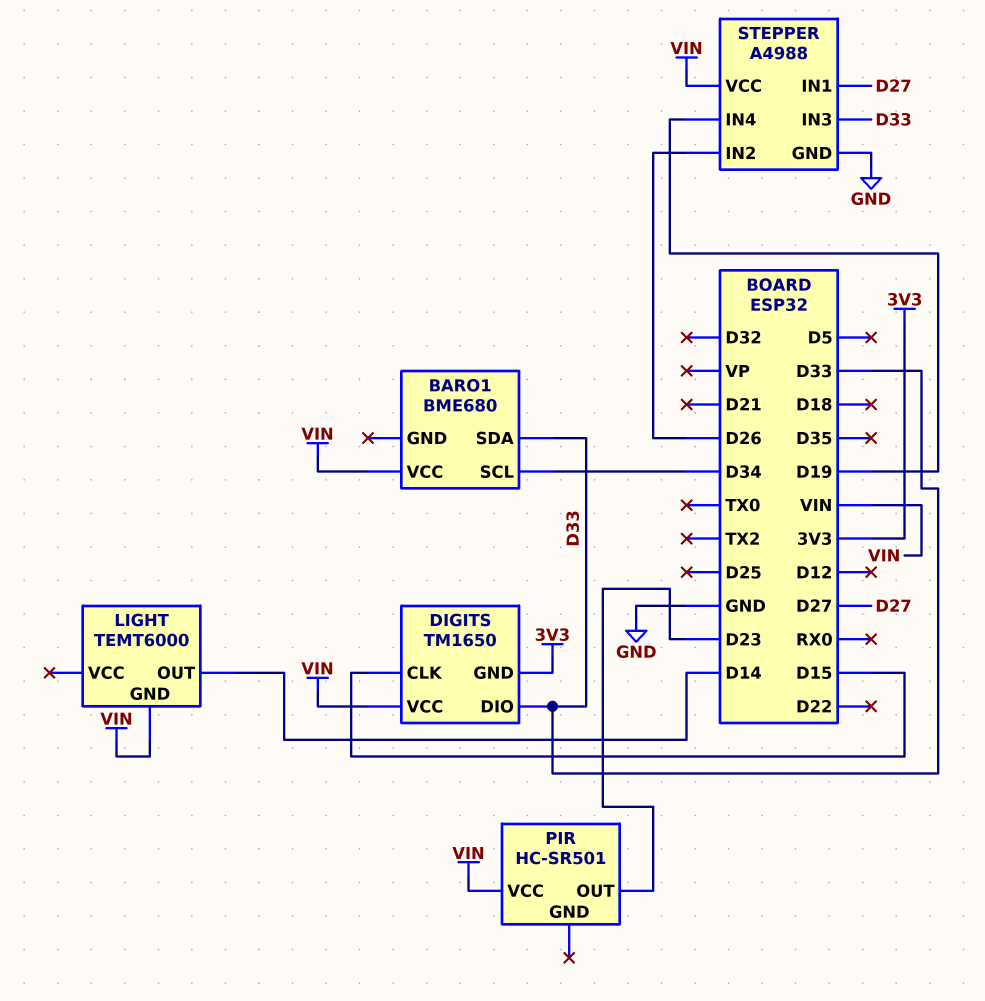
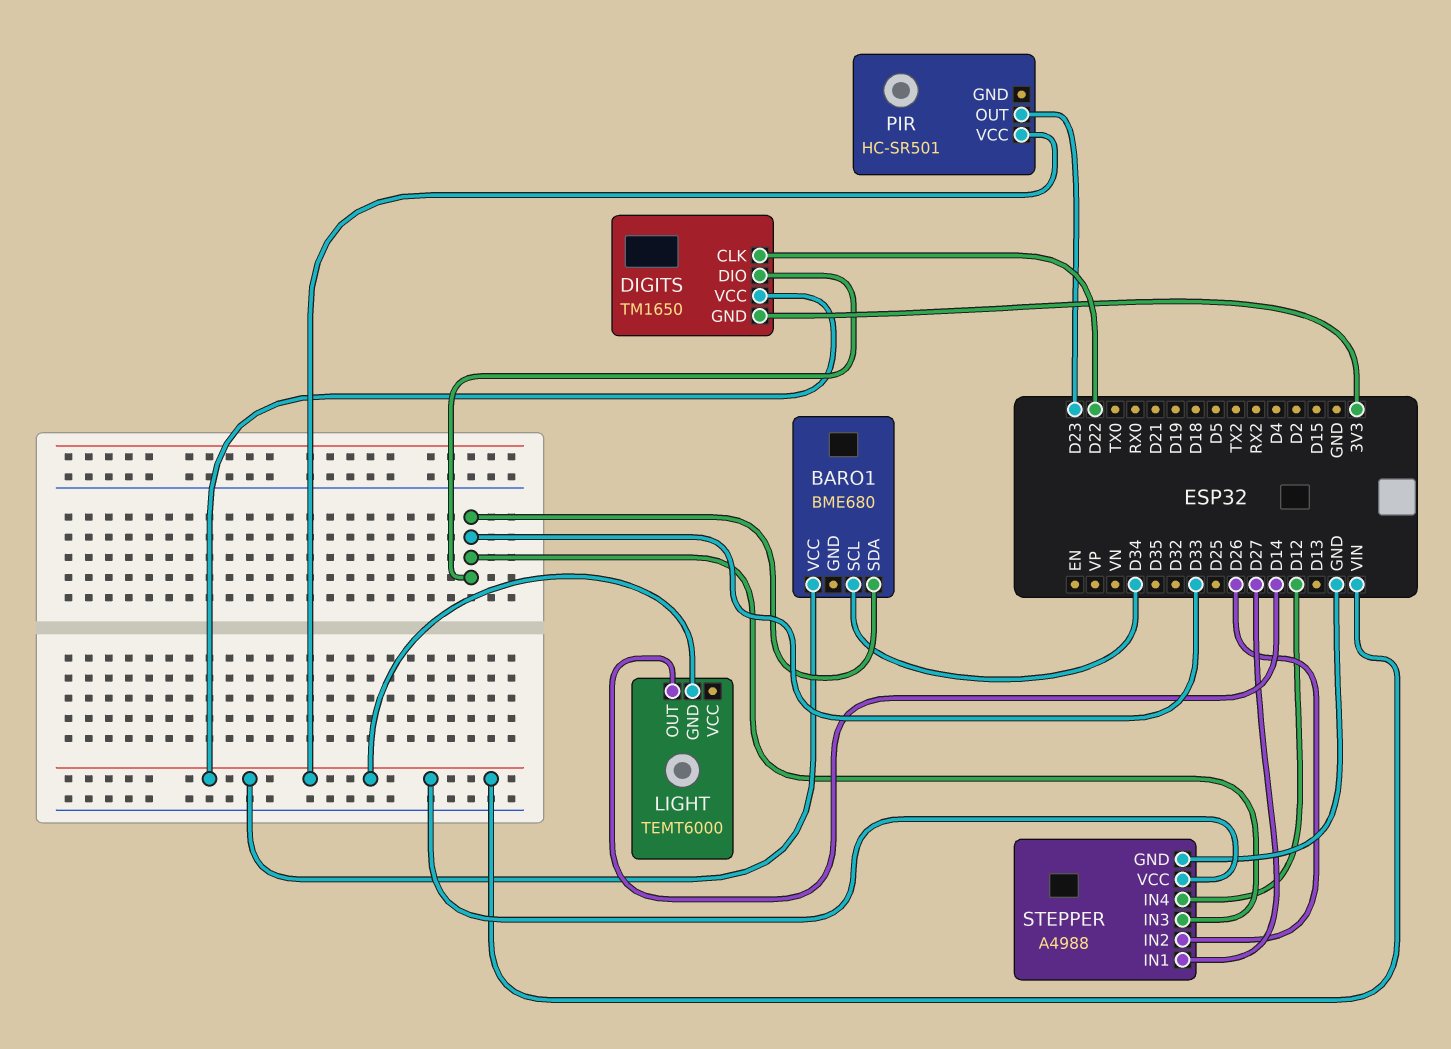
DIGITS pin CLK: D15 -> D22
STEPPER pin IN4: D19 -> D12

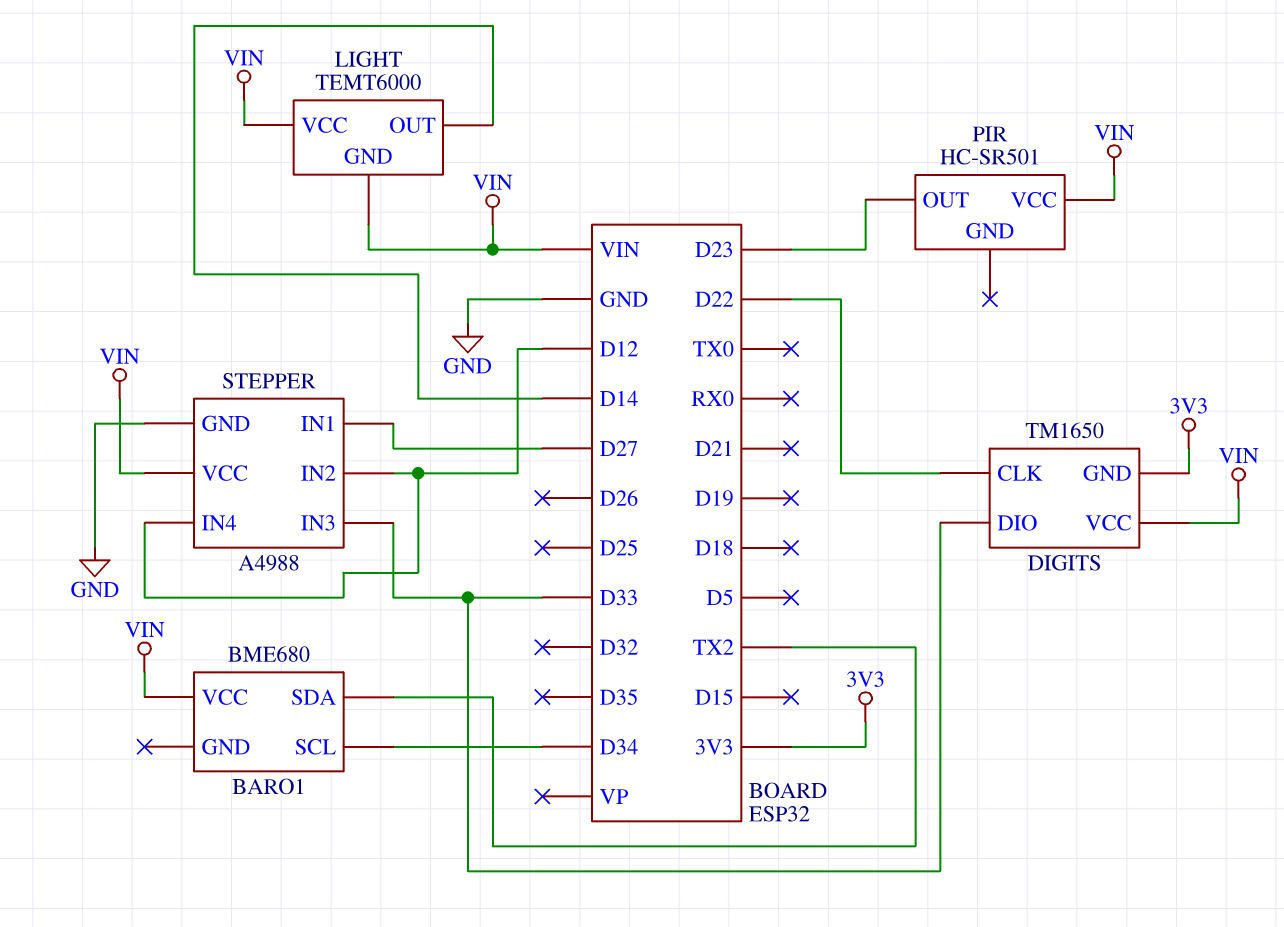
BARO1 pin SDA: D33 -> TX2
LIGHT pin VCC: none -> VIN
STEPPER pin IN2: D26 -> D12

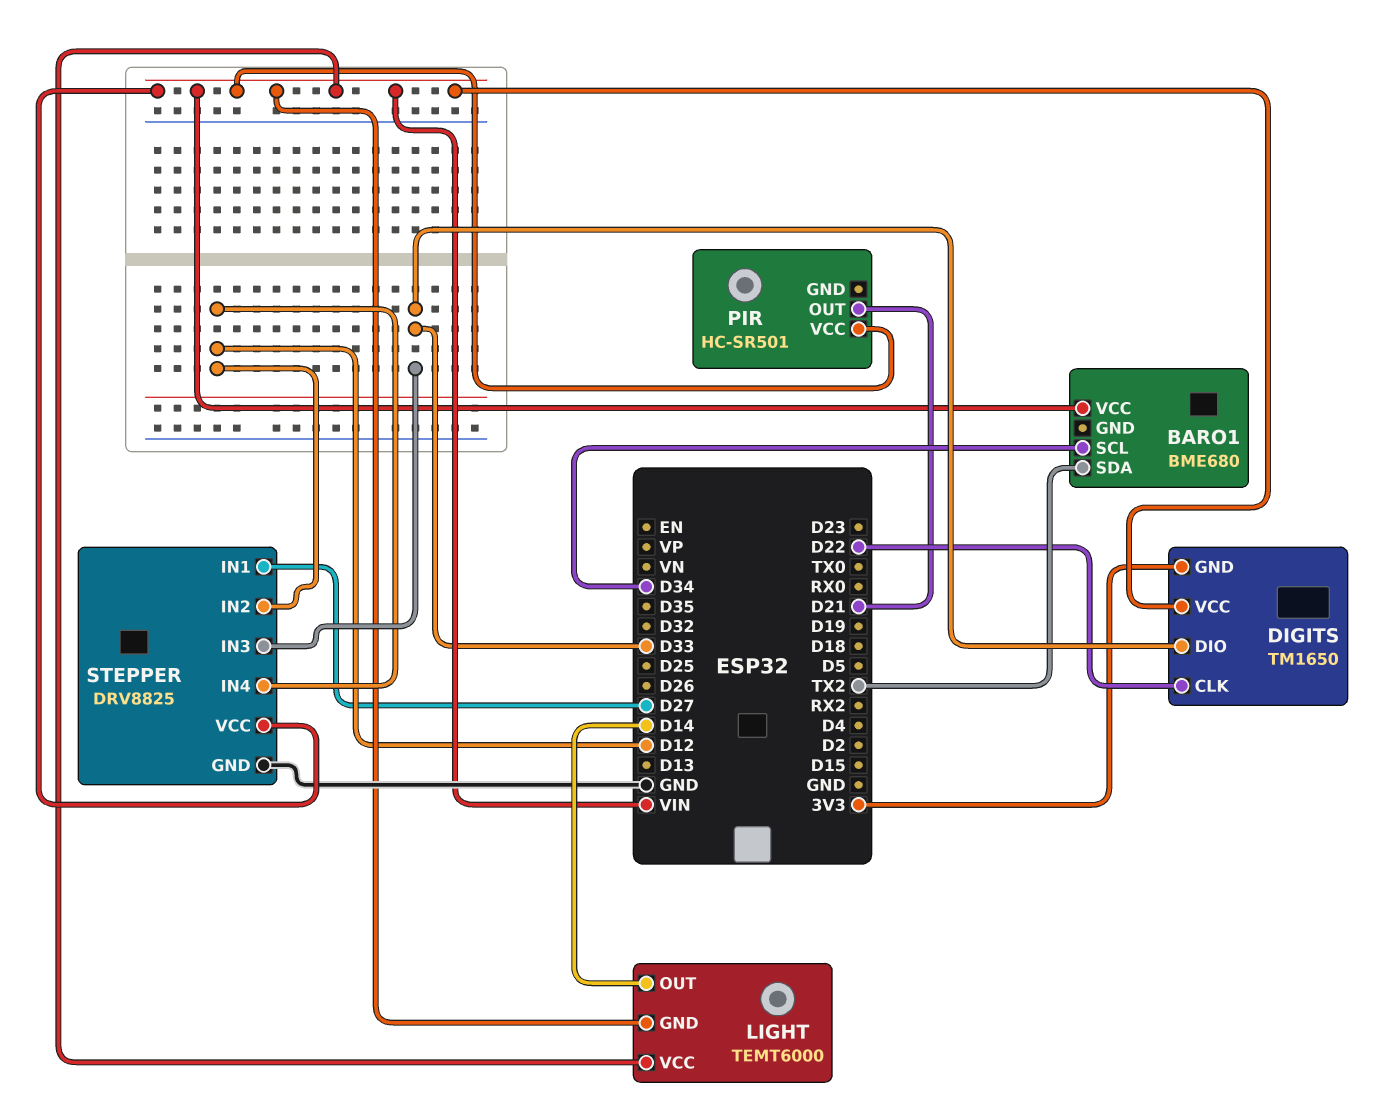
PIR pin OUT: D23 -> D21
STEPPER: A4988 -> DRV8825

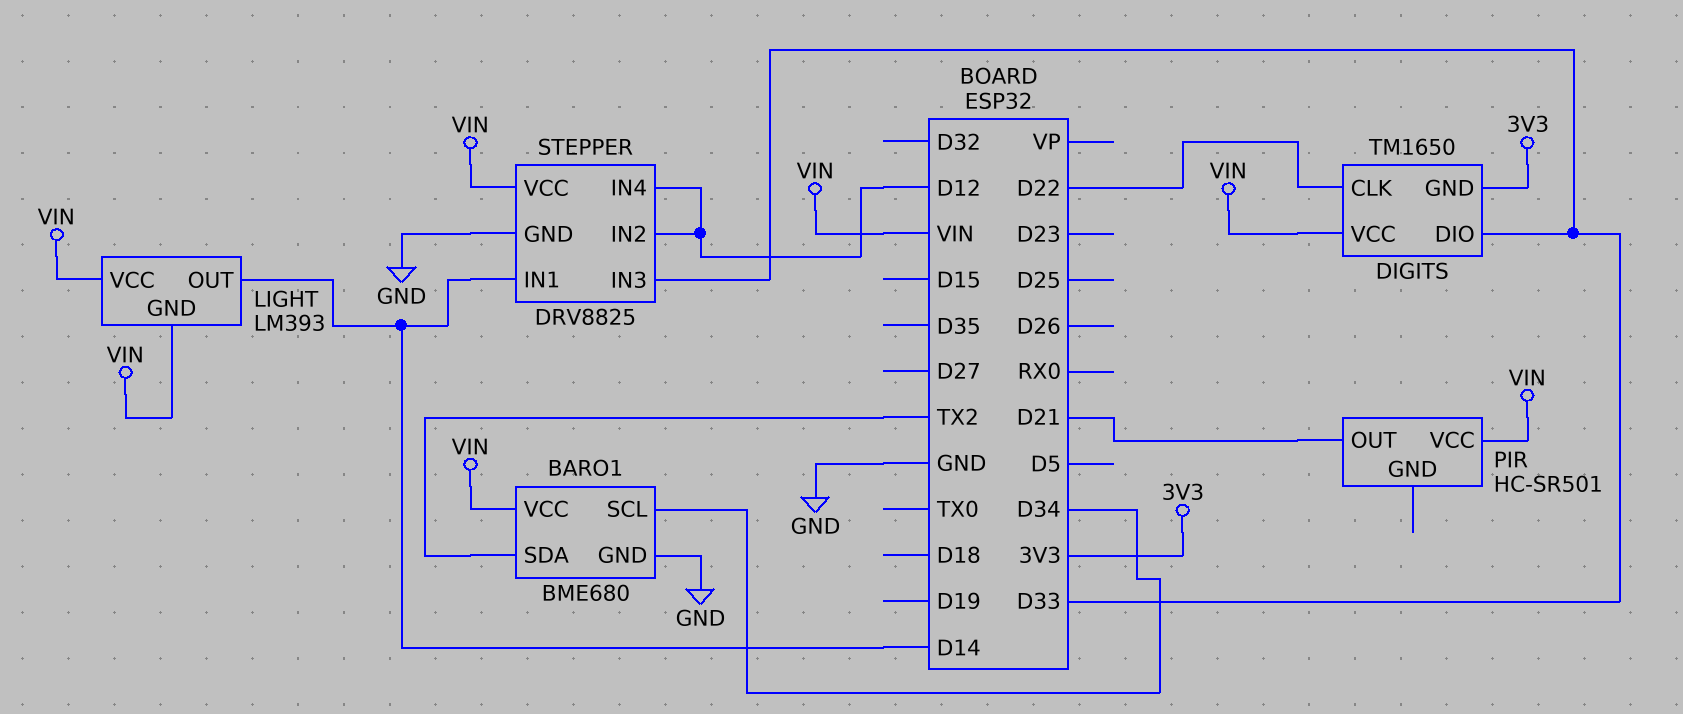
BARO1 pin GND: none -> GND
LIGHT: TEMT6000 -> LM393
STEPPER pin IN1: D27 -> D14

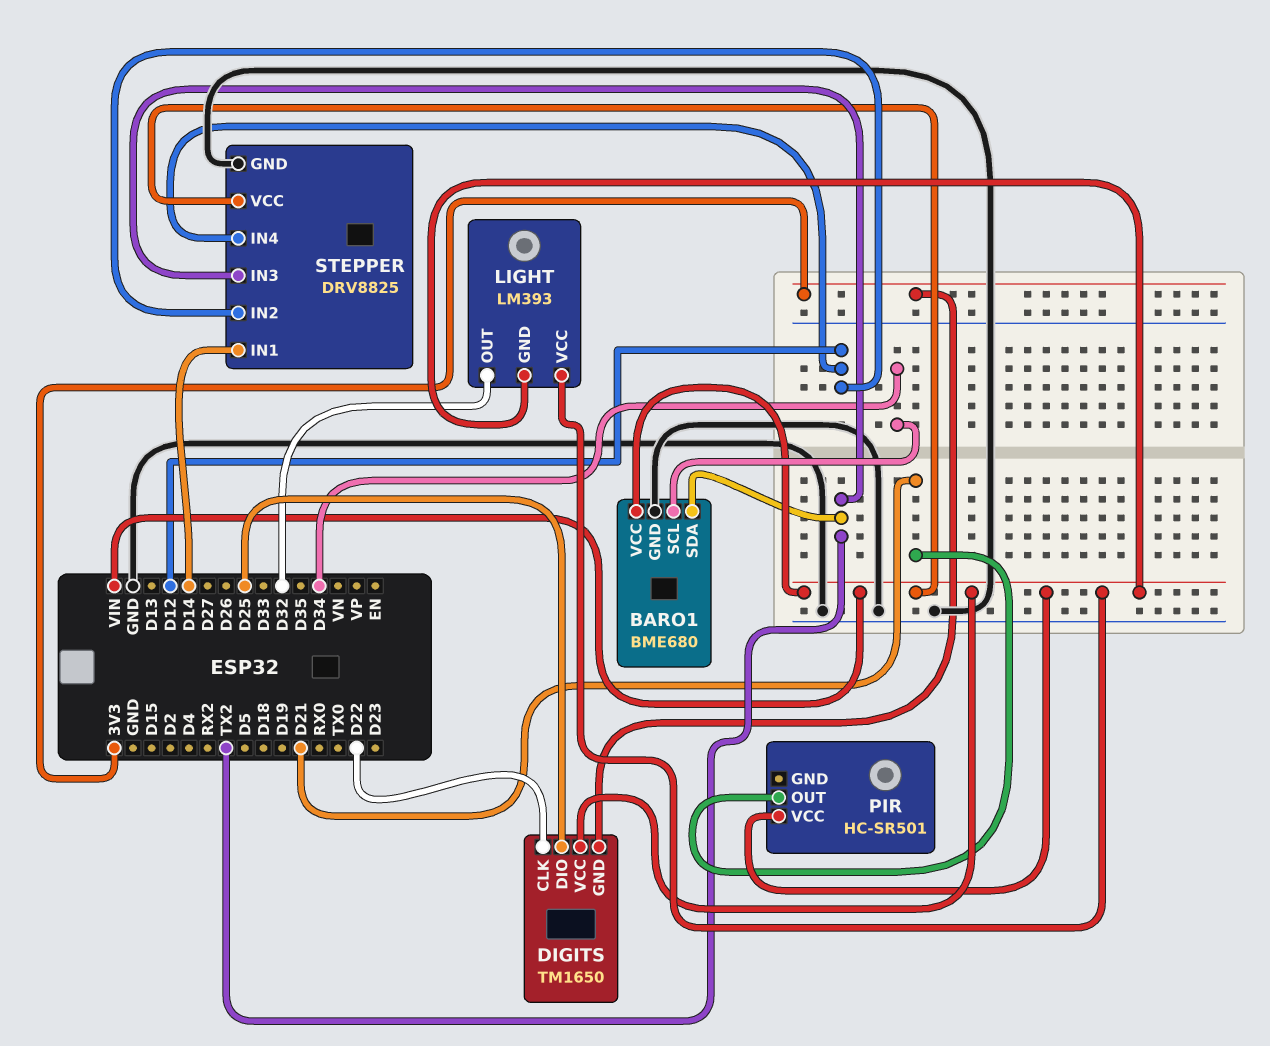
DIGITS pin DIO: D33 -> D25
LIGHT pin OUT: D14 -> D32
STEPPER pin IN3: D33 -> TX2

